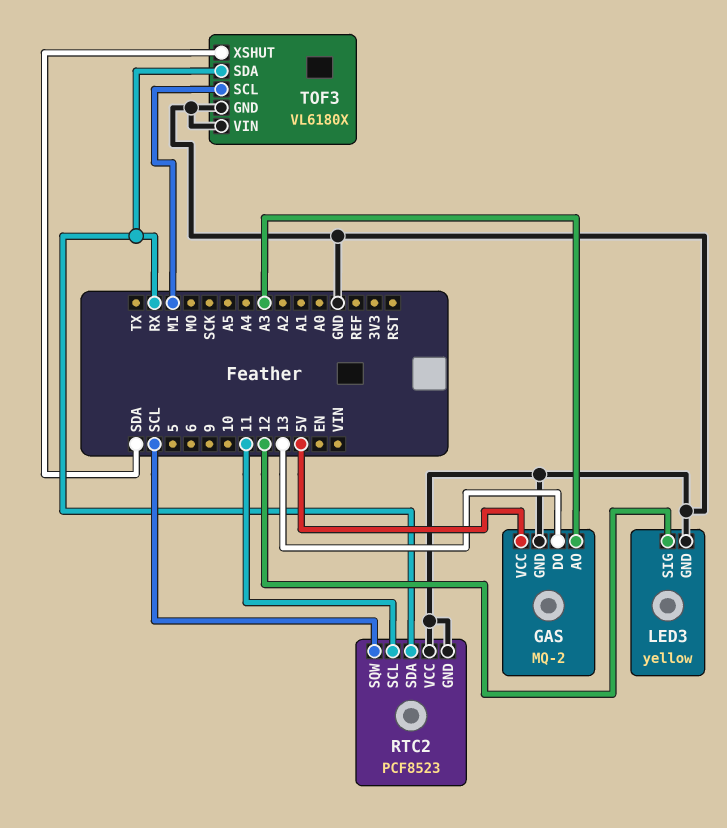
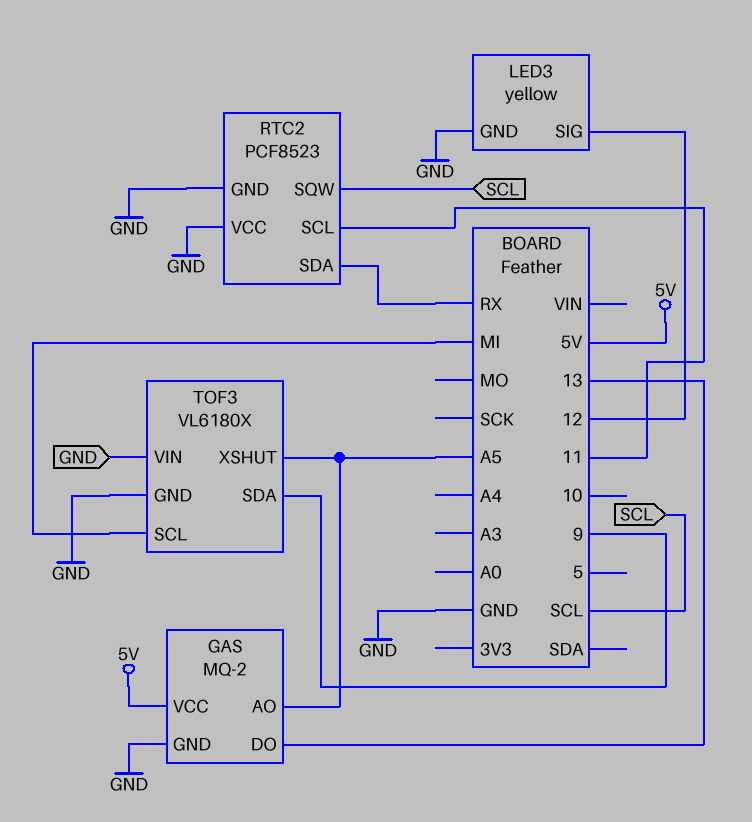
GAS pin AO: A3 -> A5
TOF3 pin SDA: RX -> 9
TOF3 pin XSHUT: SDA -> A5

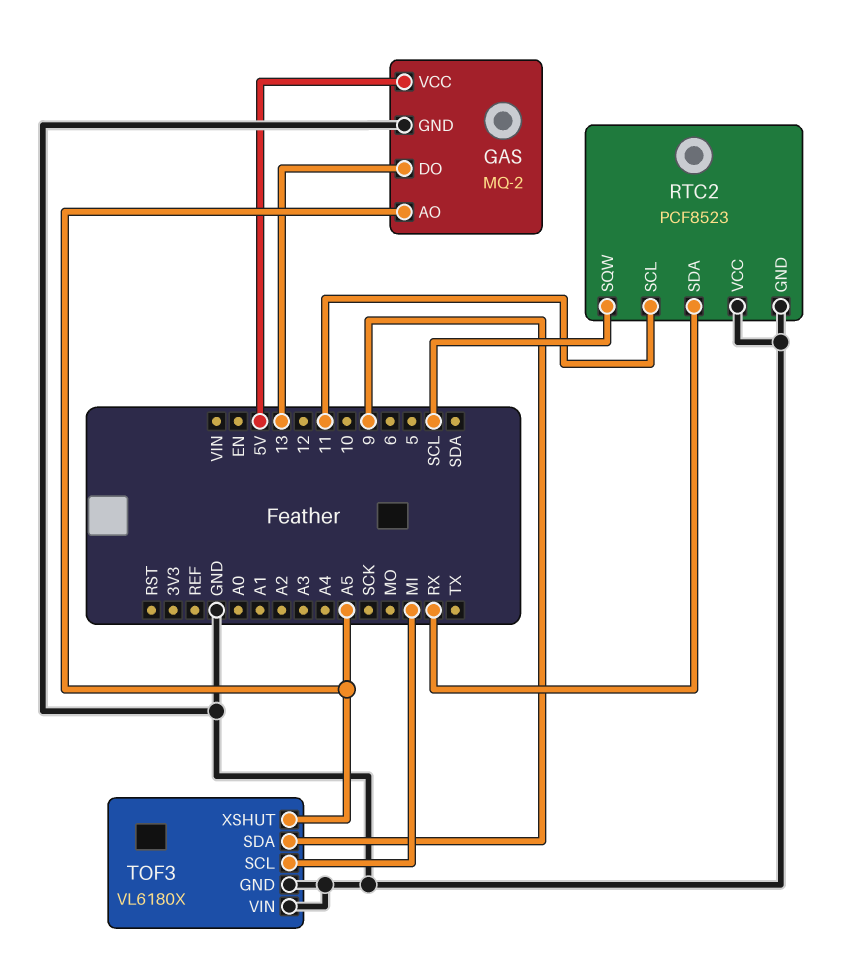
LED3: yellow -> none
LED3 pin GND: GND -> none
LED3 pin SIG: 12 -> none

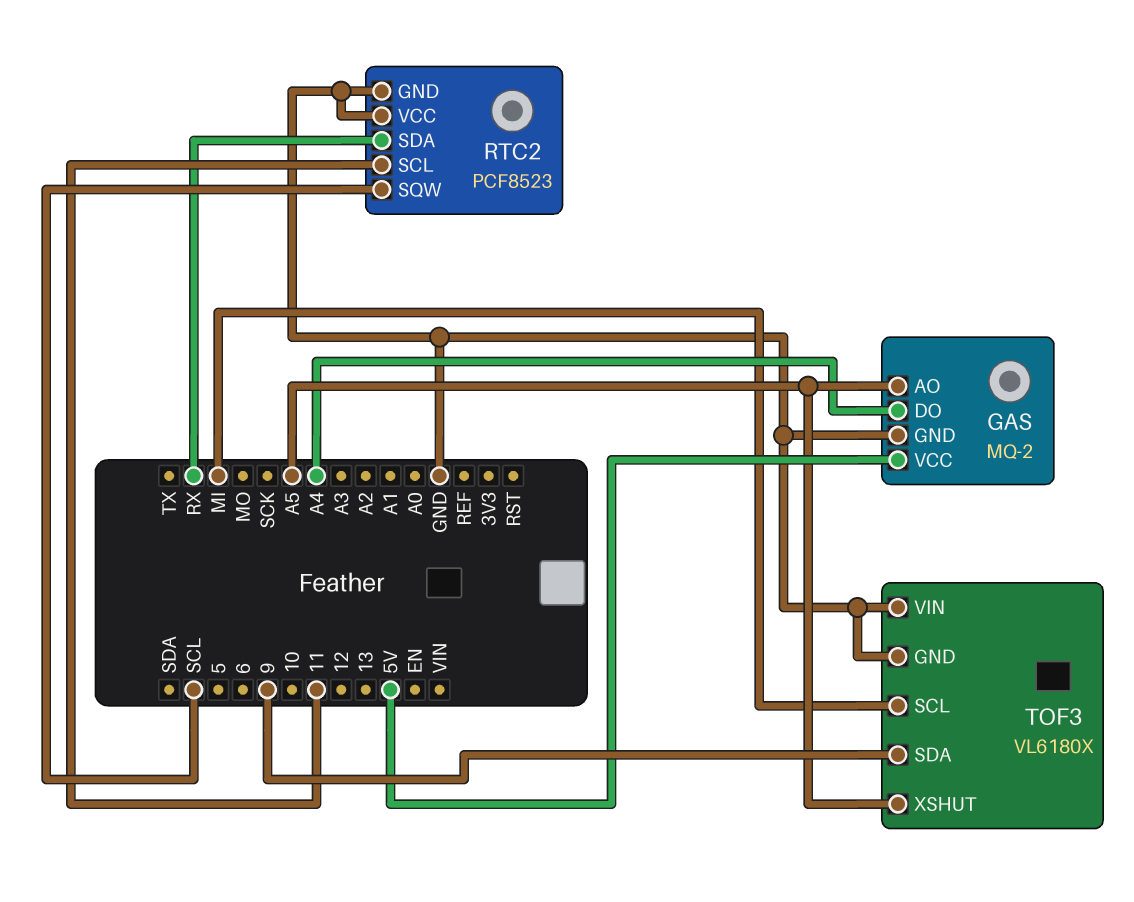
GAS pin DO: 13 -> A4

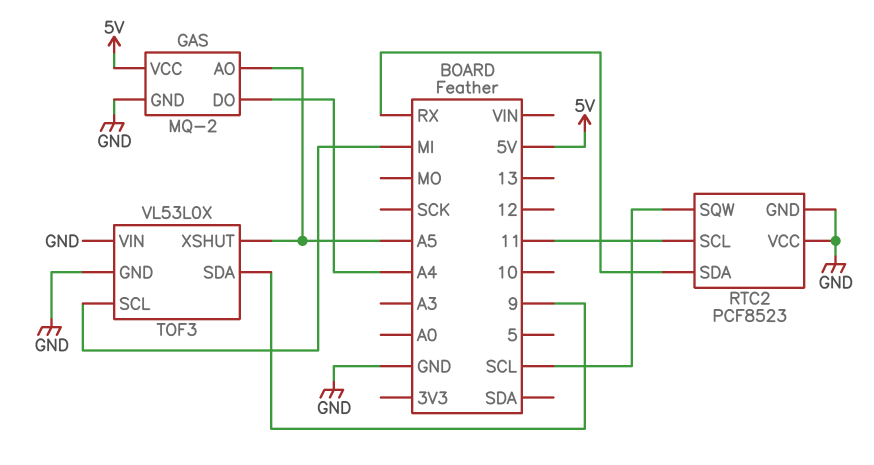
TOF3: VL6180X -> VL53L0X

